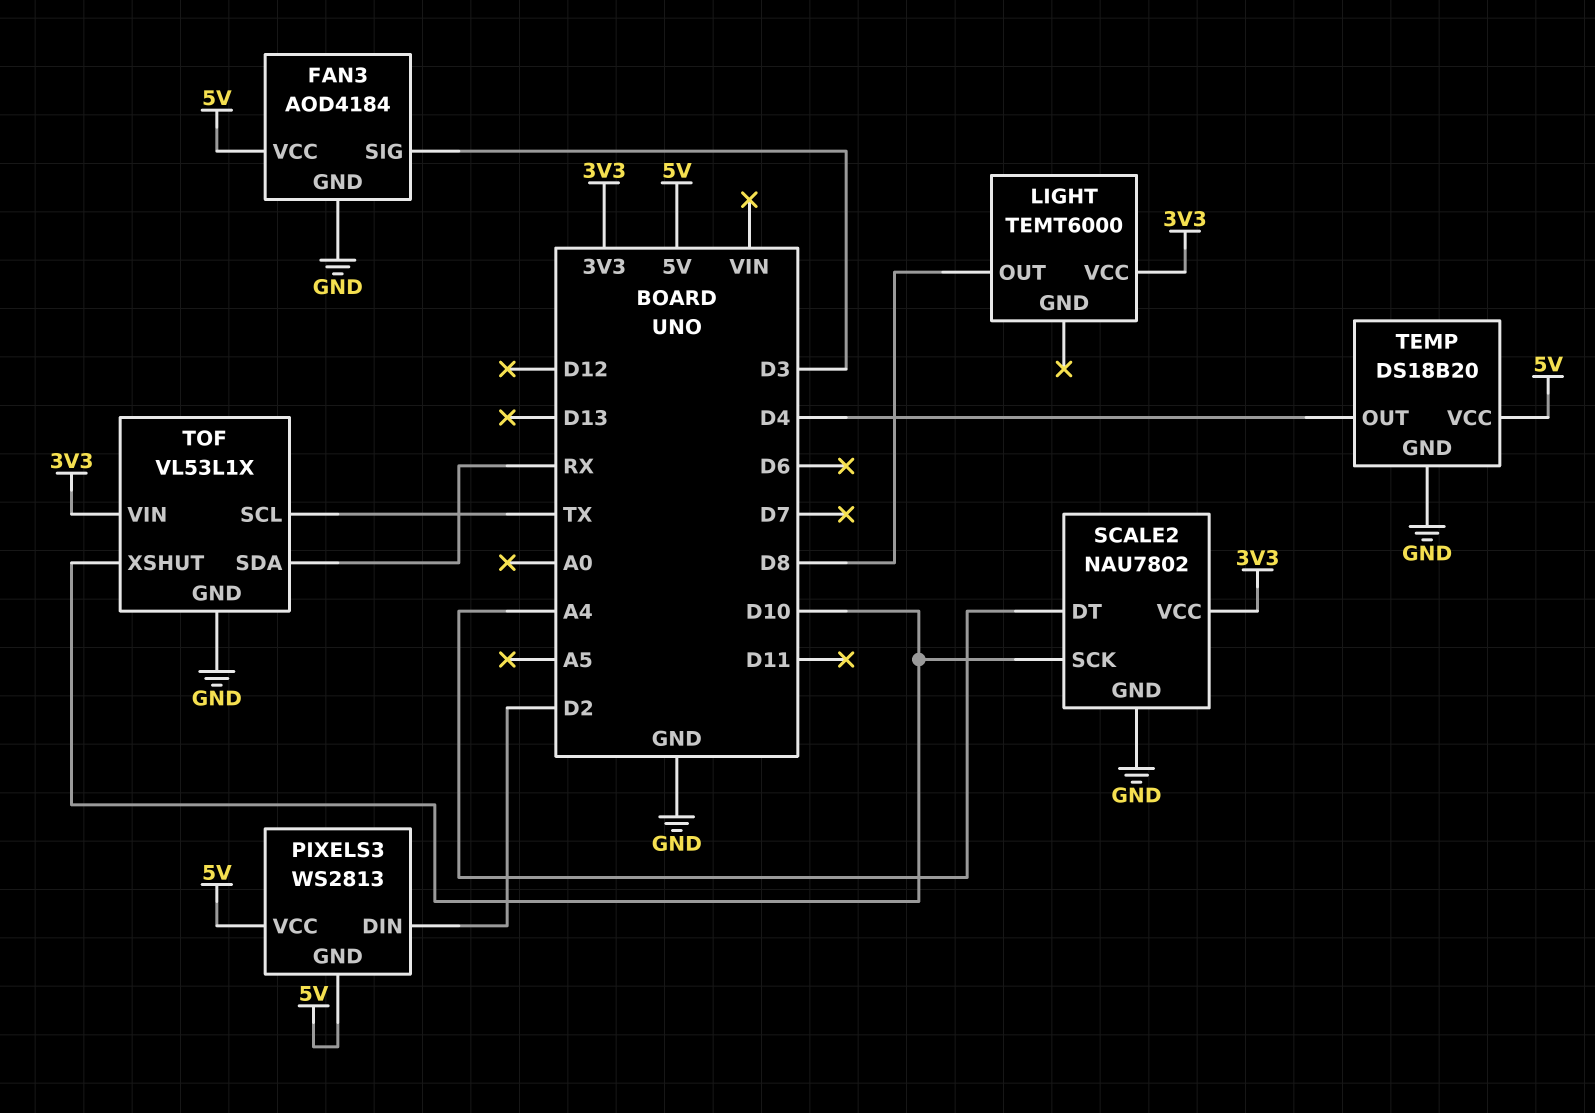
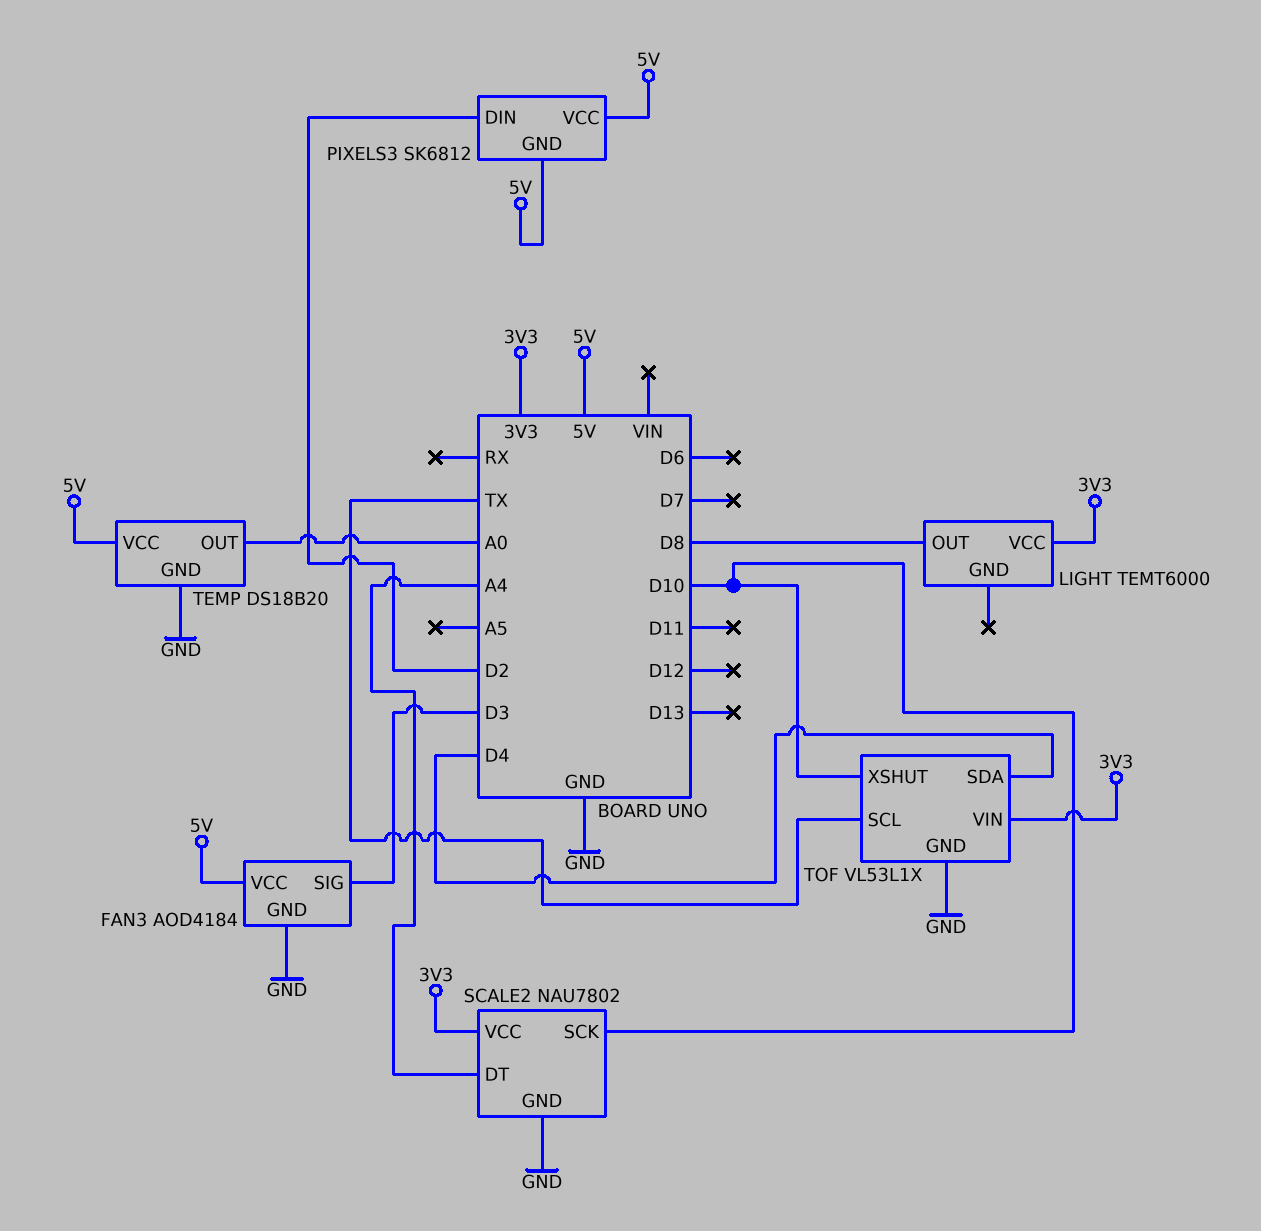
PIXELS3: WS2813 -> SK6812
TEMP pin OUT: D4 -> A0
TOF pin SDA: RX -> D4

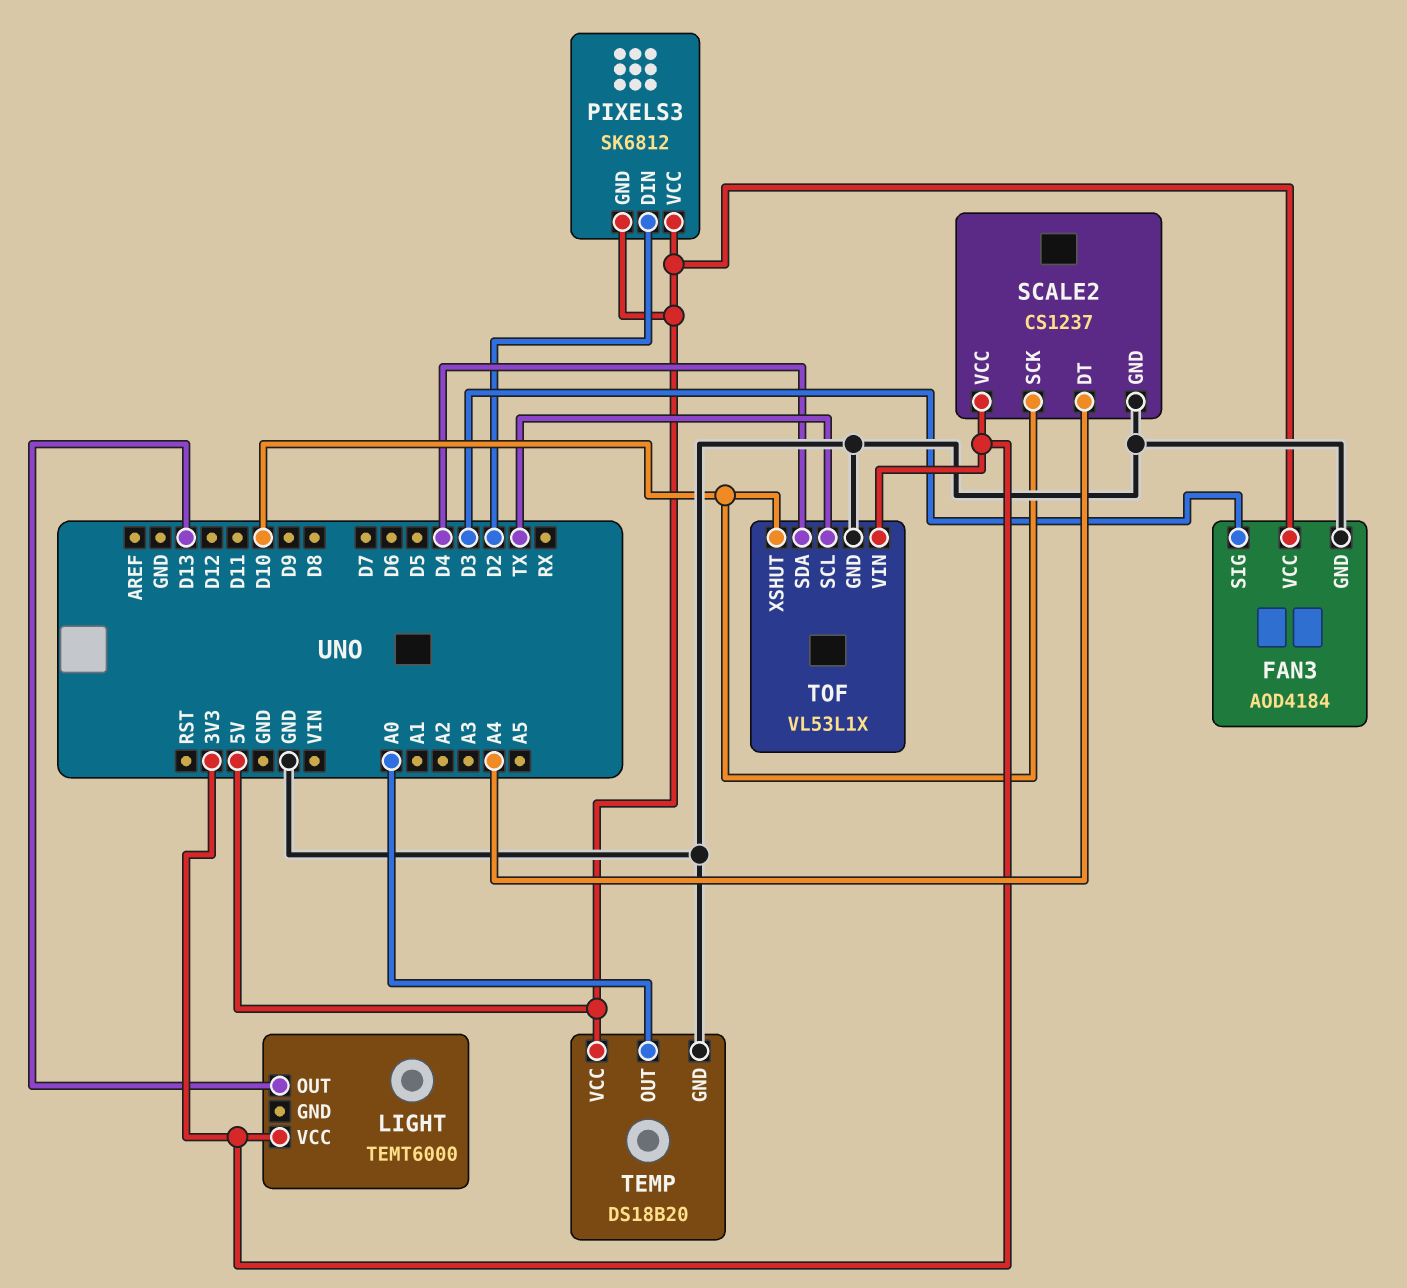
LIGHT pin OUT: D8 -> D13
SCALE2: NAU7802 -> CS1237

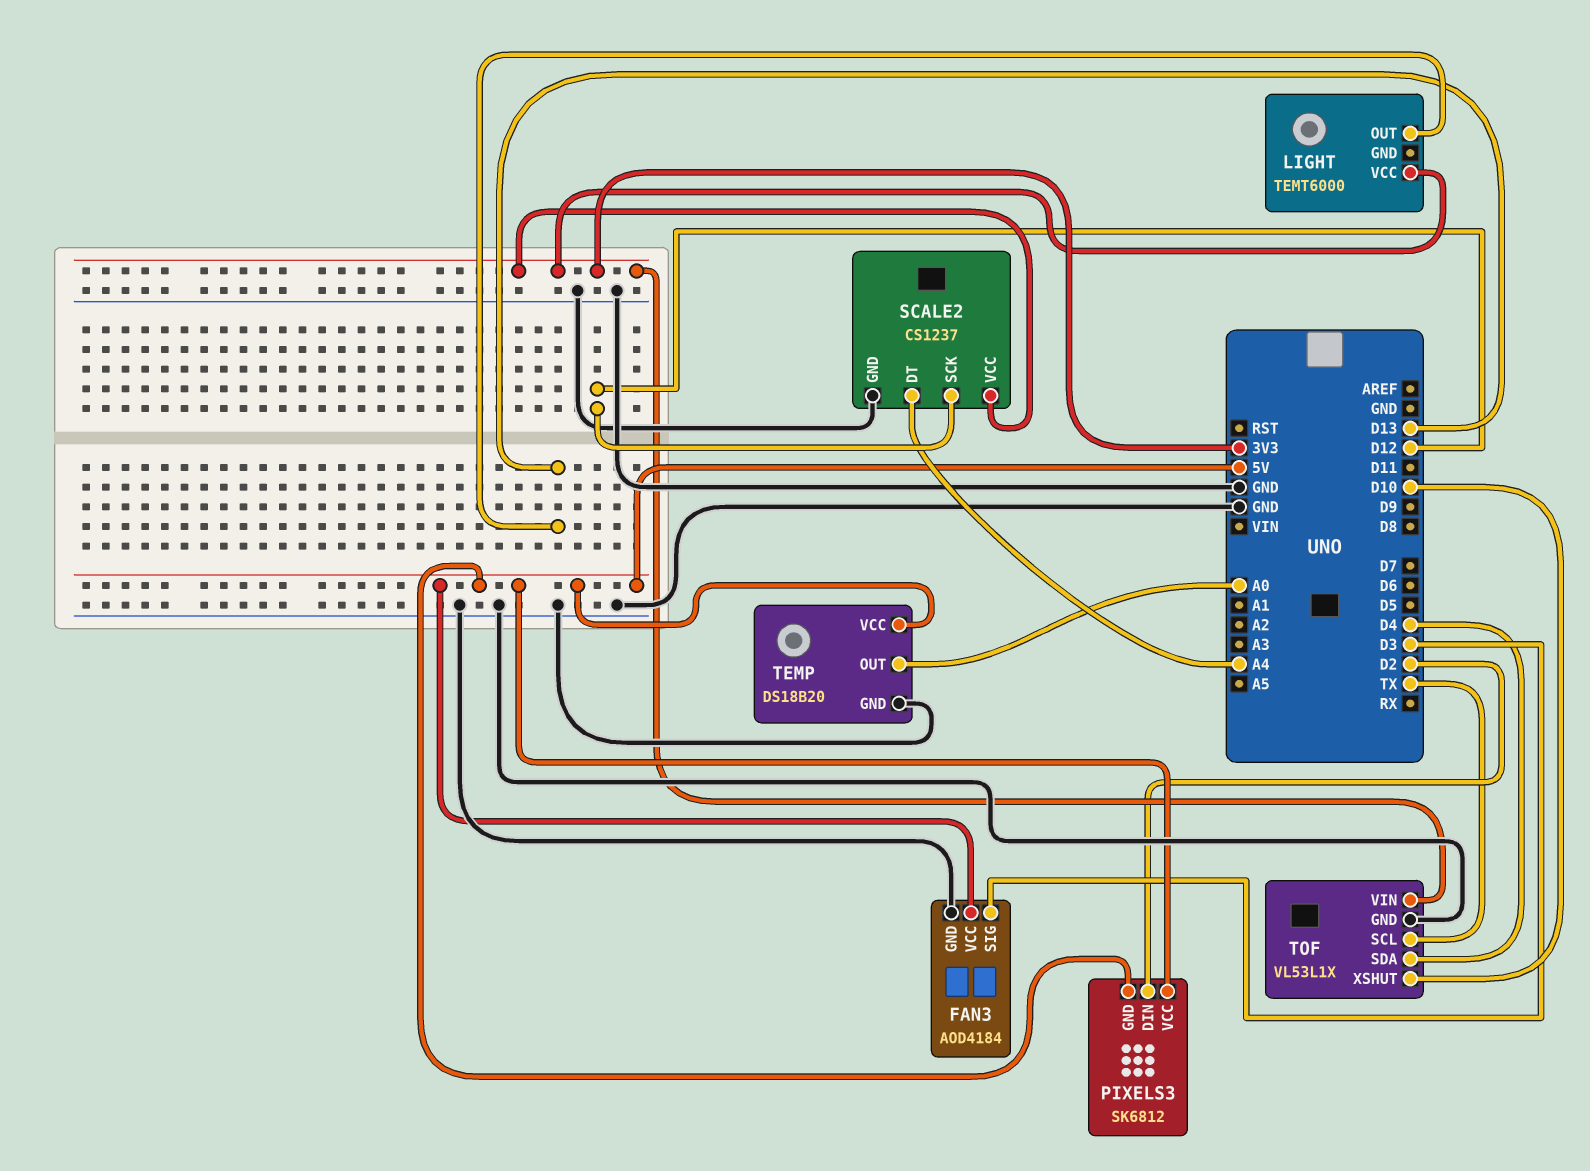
SCALE2 pin SCK: D10 -> D12

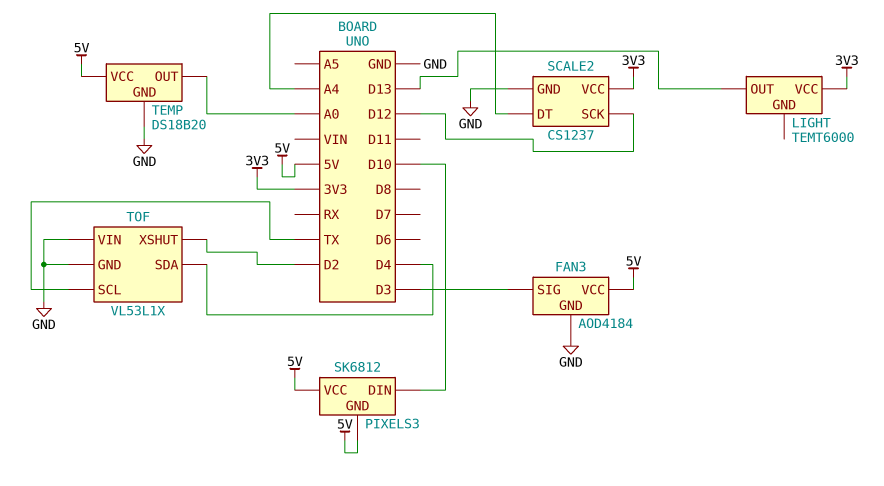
PIXELS3 pin DIN: D2 -> D10
TOF pin VIN: 3V3 -> GND
TOF pin XSHUT: D10 -> D2

